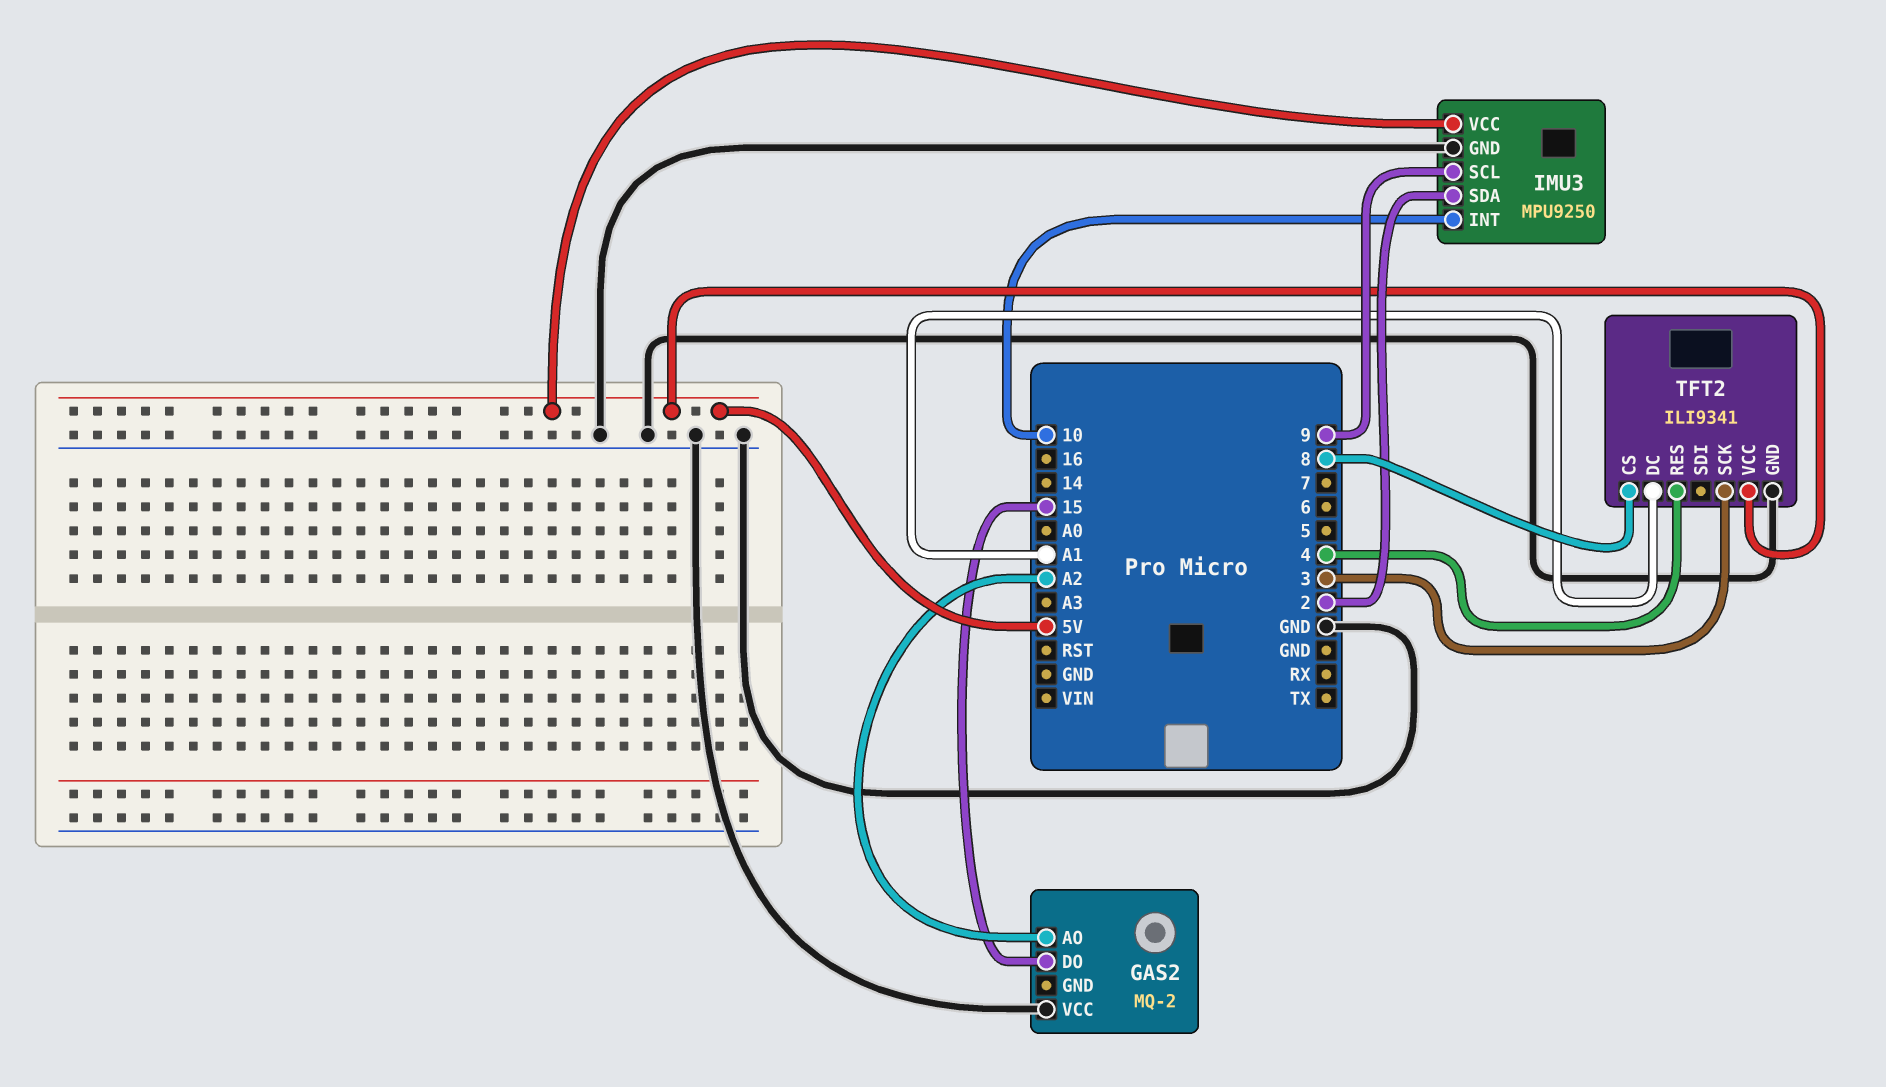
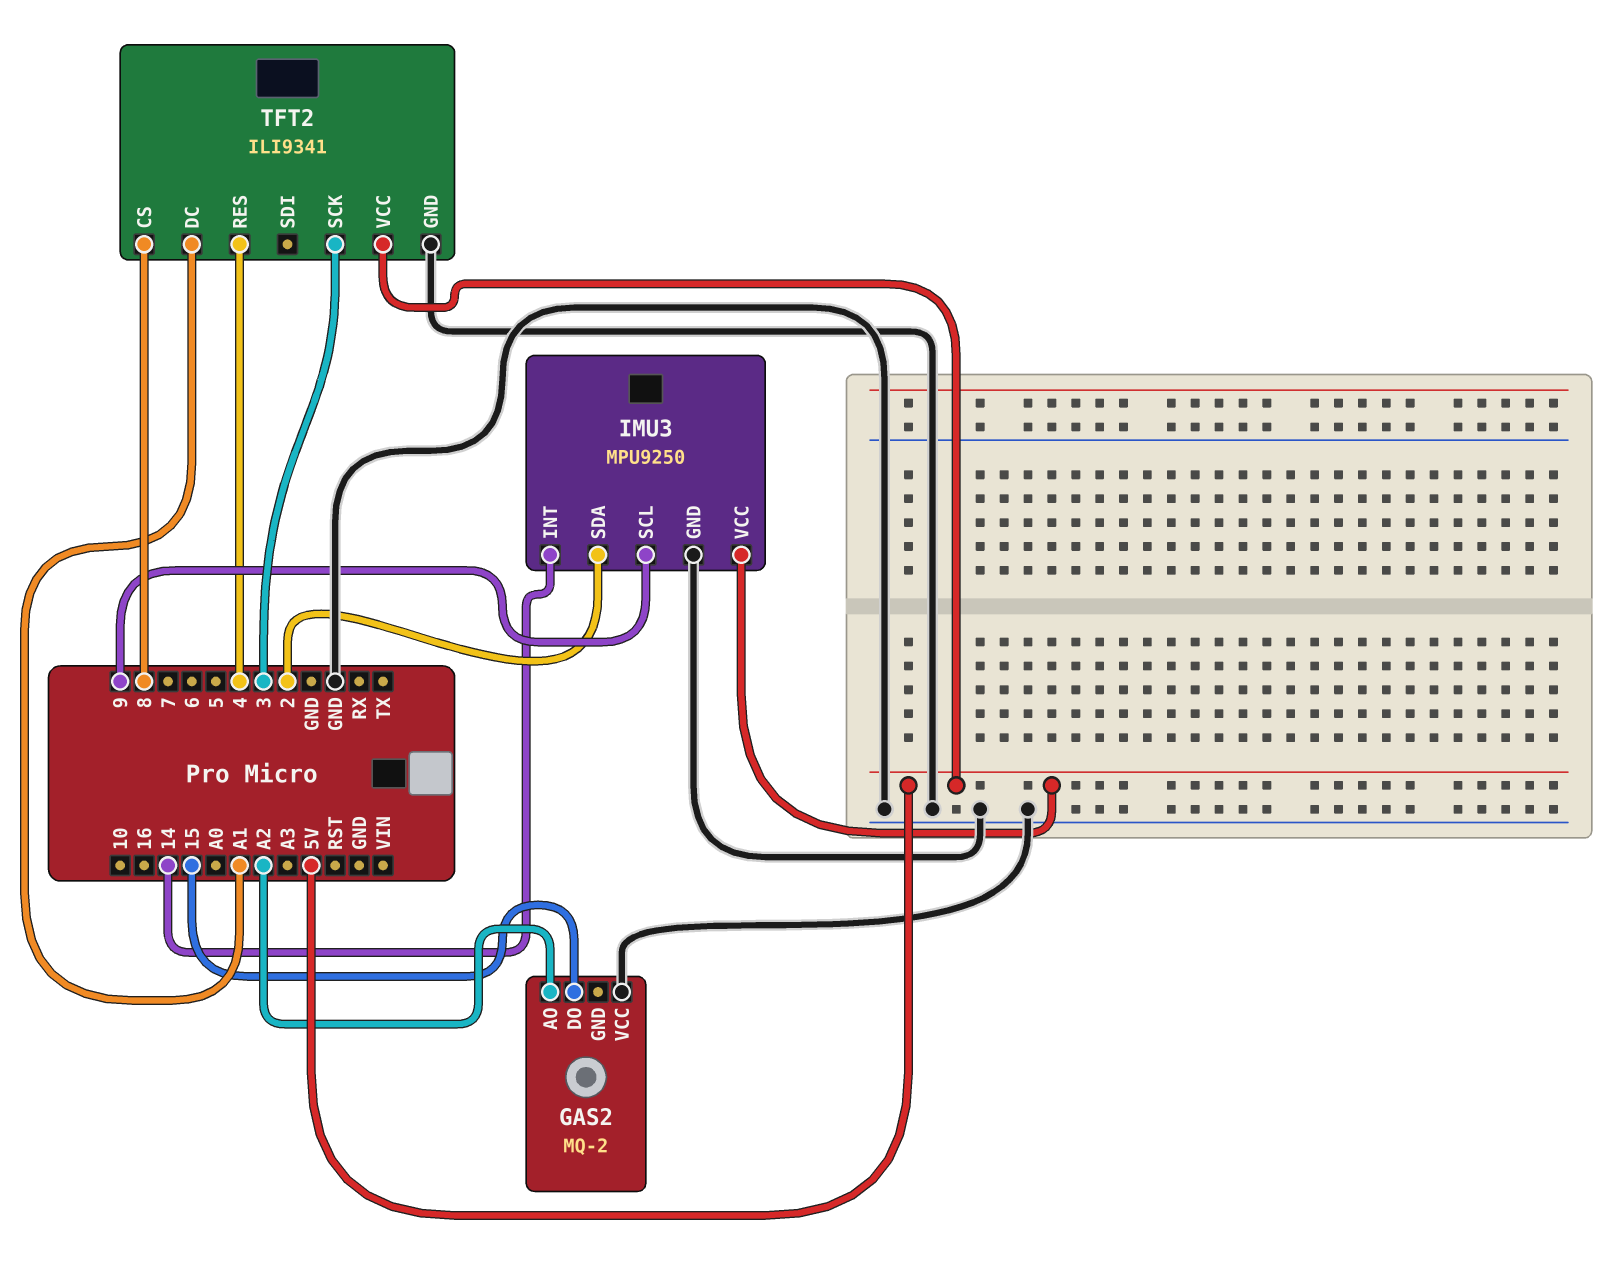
IMU3 pin INT: 10 -> 14

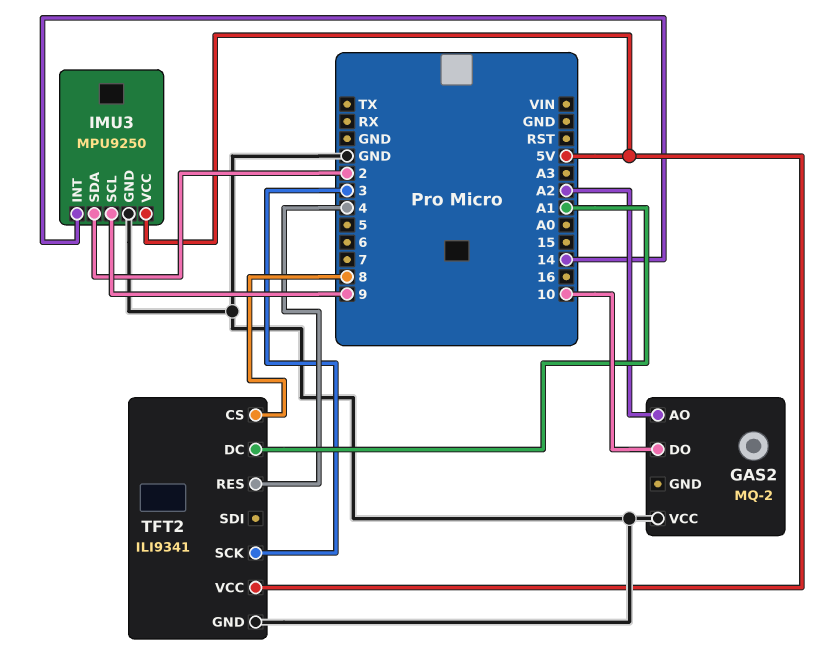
GAS2 pin DO: 15 -> 10

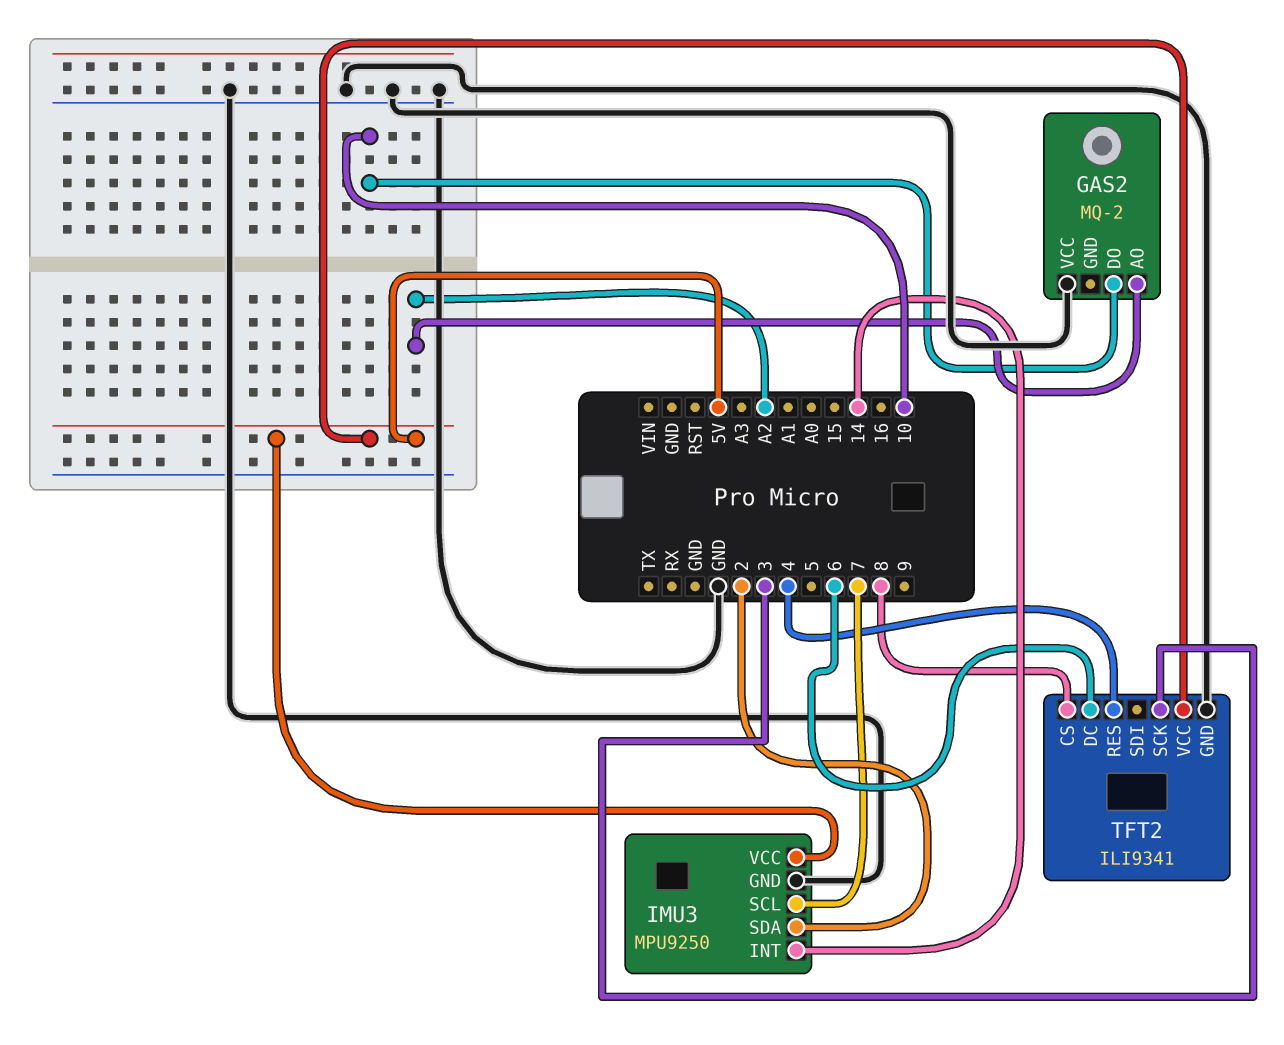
IMU3 pin SCL: 9 -> 7
TFT2 pin DC: A1 -> 6

